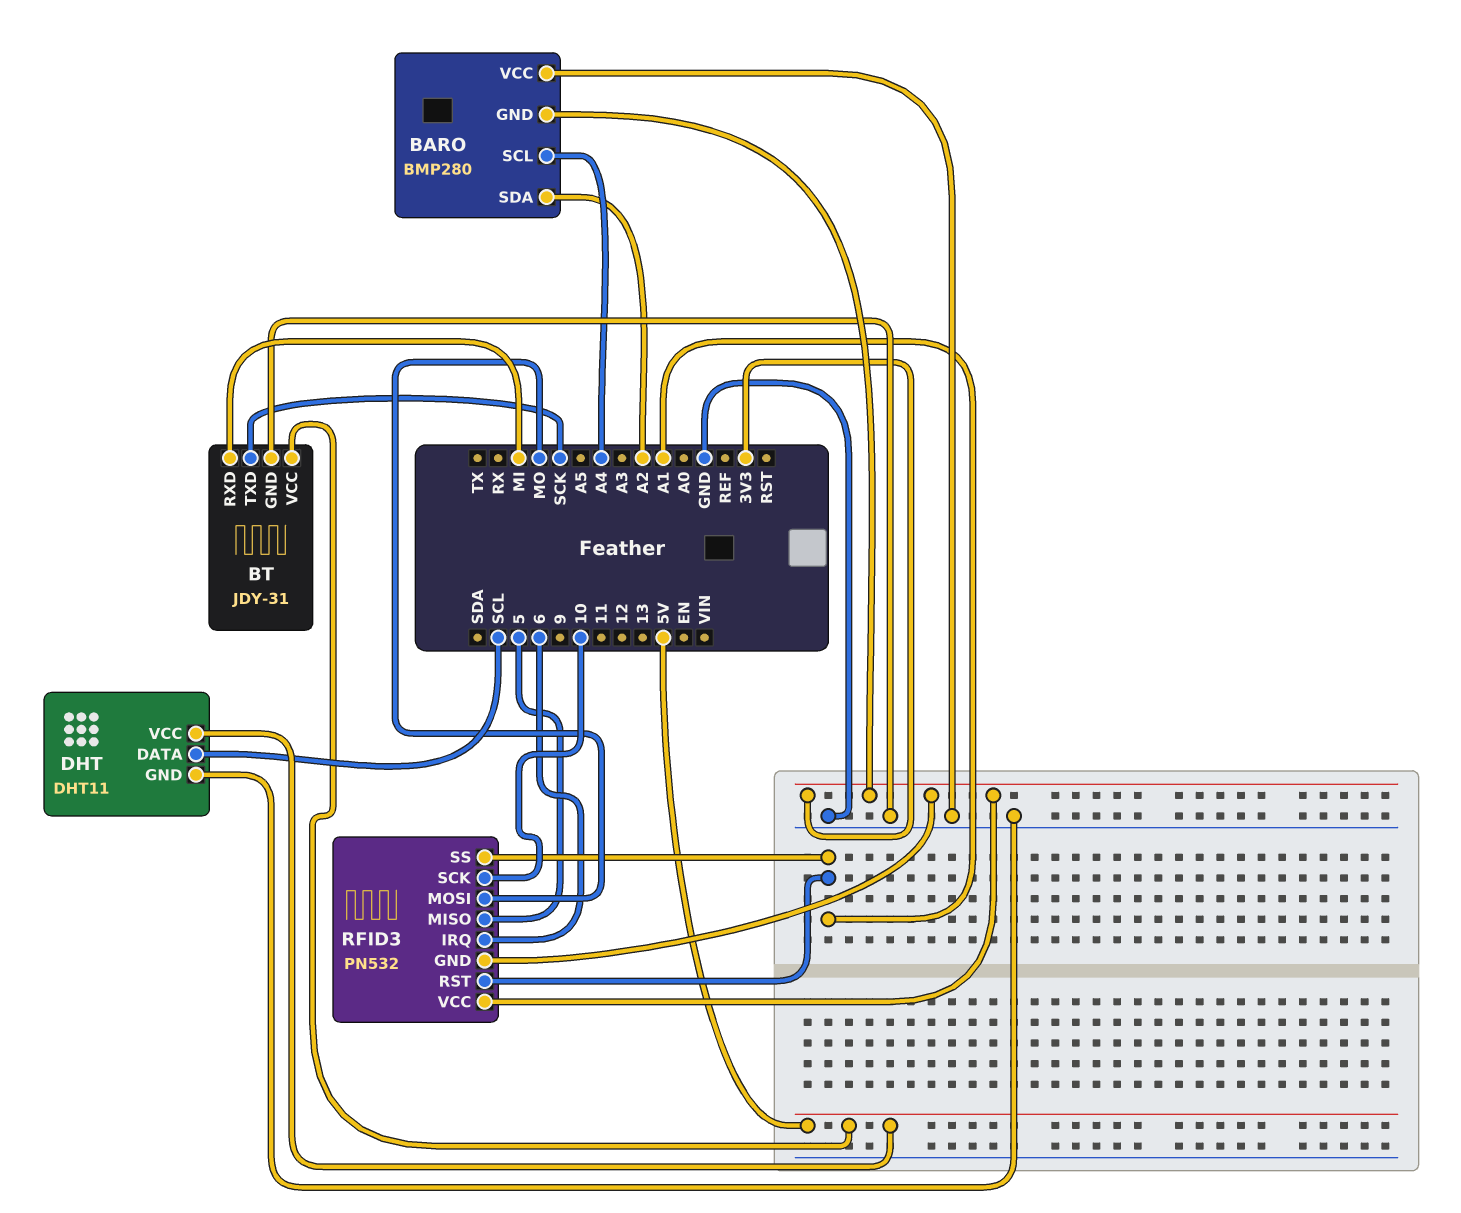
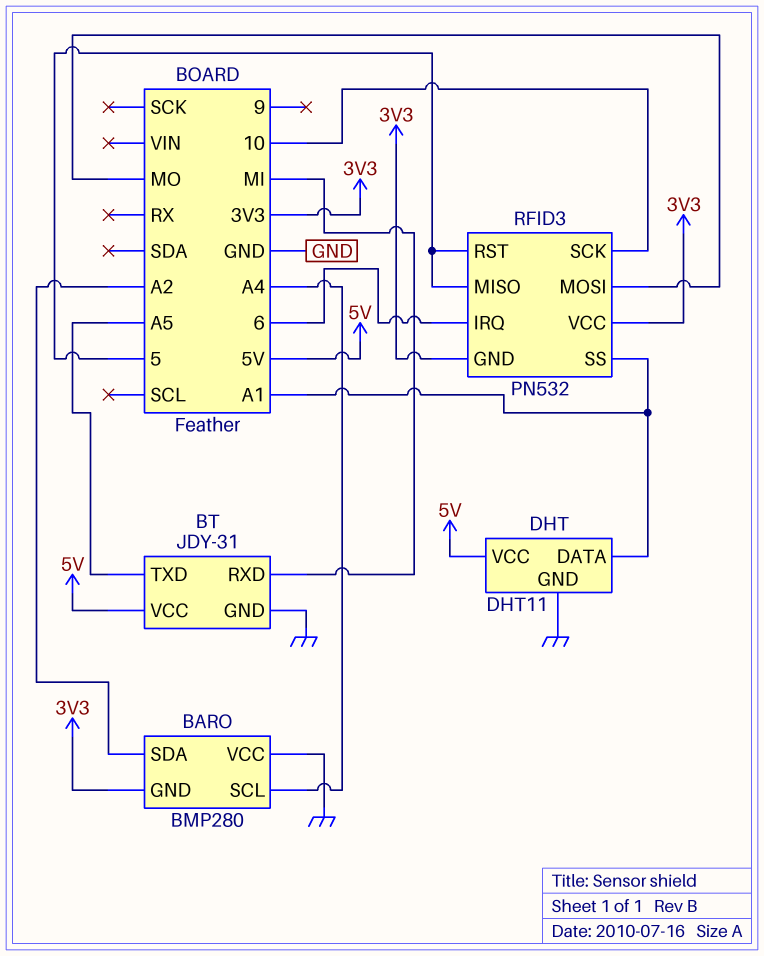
BT pin TXD: SCK -> A5
DHT pin DATA: SCL -> A1
RFID3 pin RST: A1 -> 5

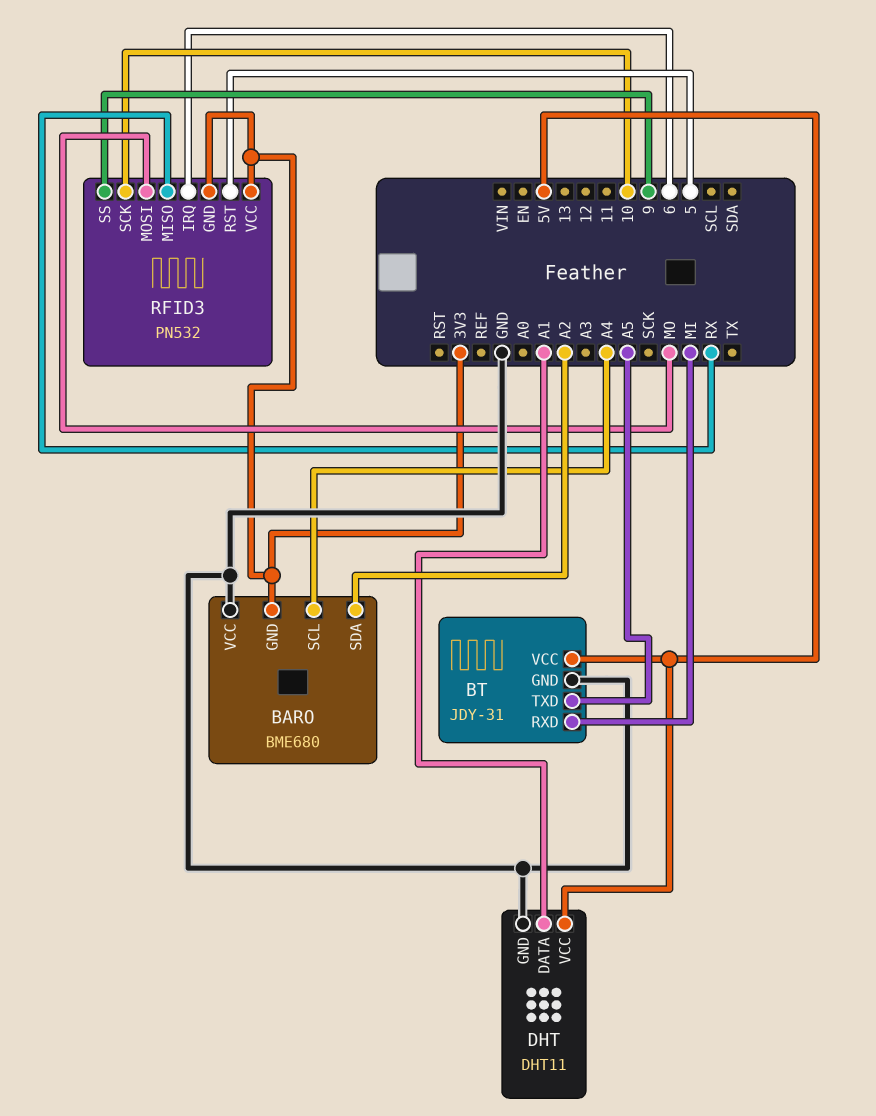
BARO: BMP280 -> BME680
RFID3 pin MISO: 5 -> RX
RFID3 pin SS: A1 -> 9

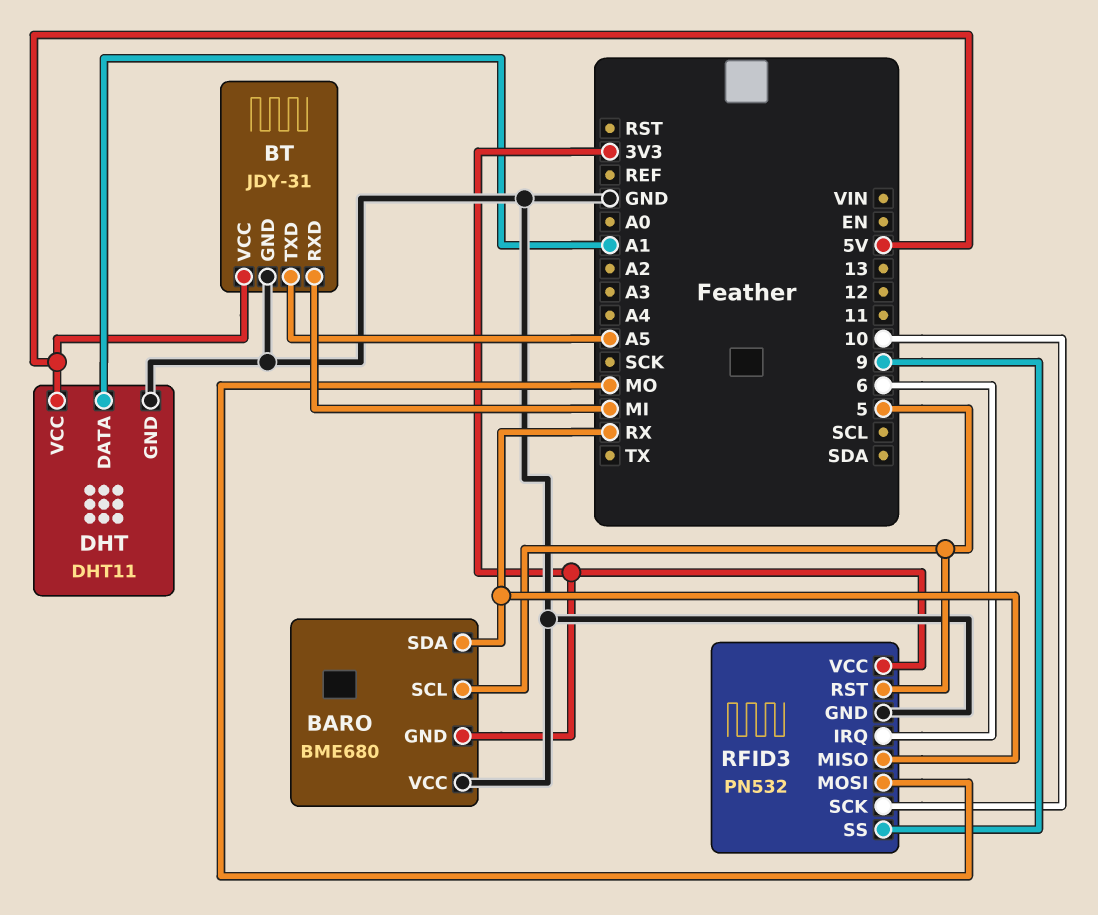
BARO pin SCL: A4 -> 5
BARO pin SDA: A2 -> RX
RFID3 pin GND: 3V3 -> GND

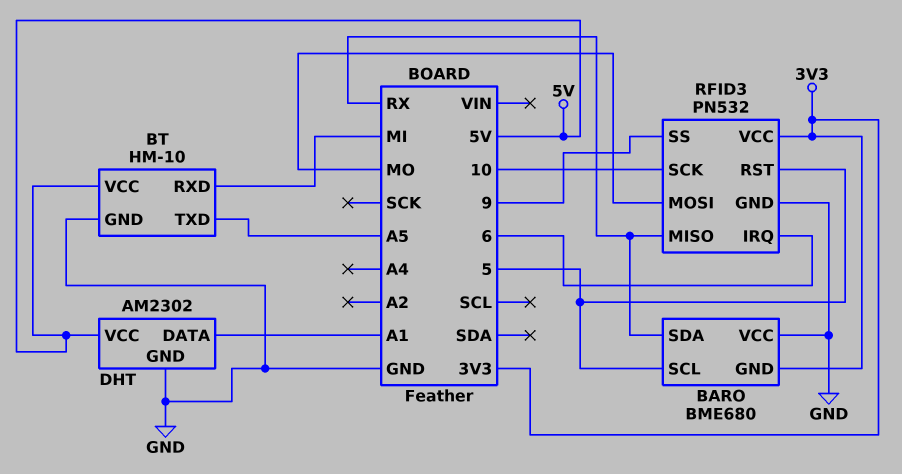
BT: JDY-31 -> HM-10
DHT: DHT11 -> AM2302

